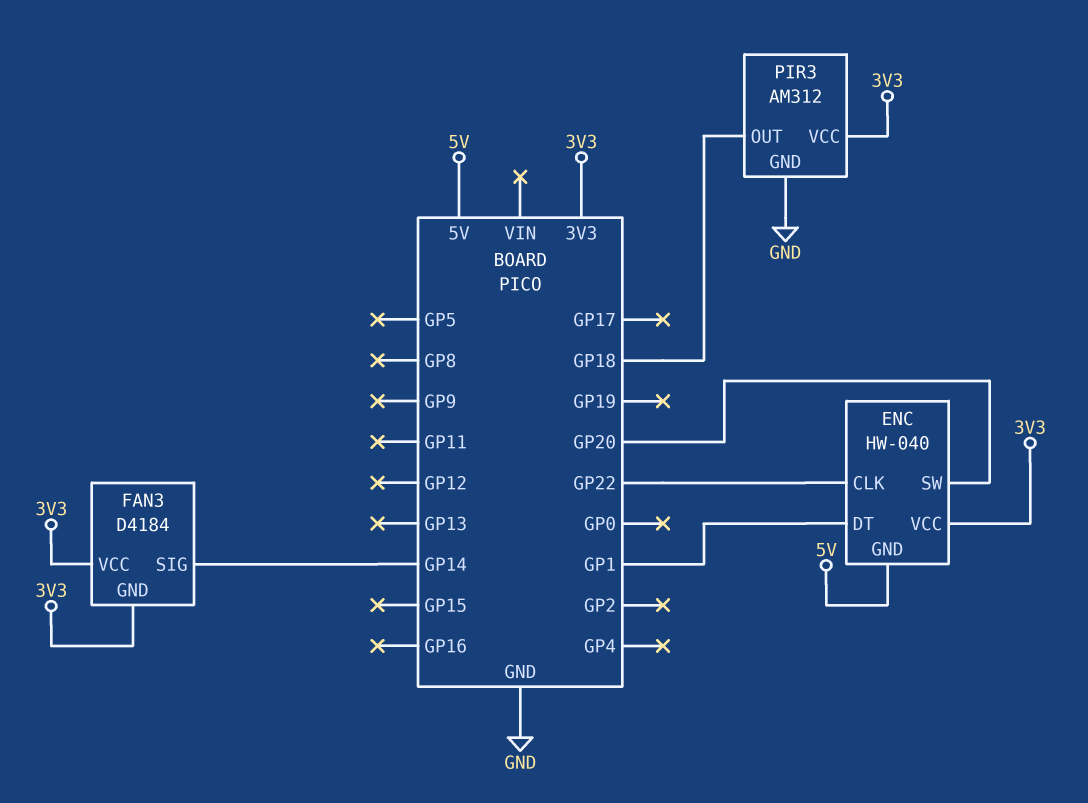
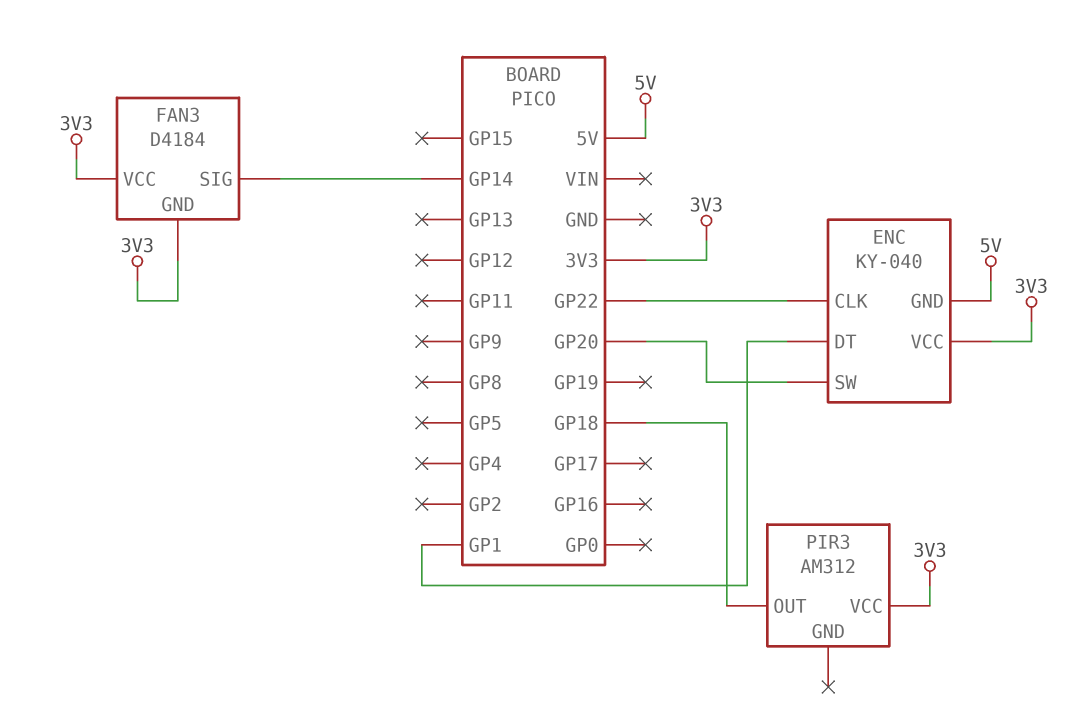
ENC: HW-040 -> KY-040
PIR3 pin GND: GND -> none

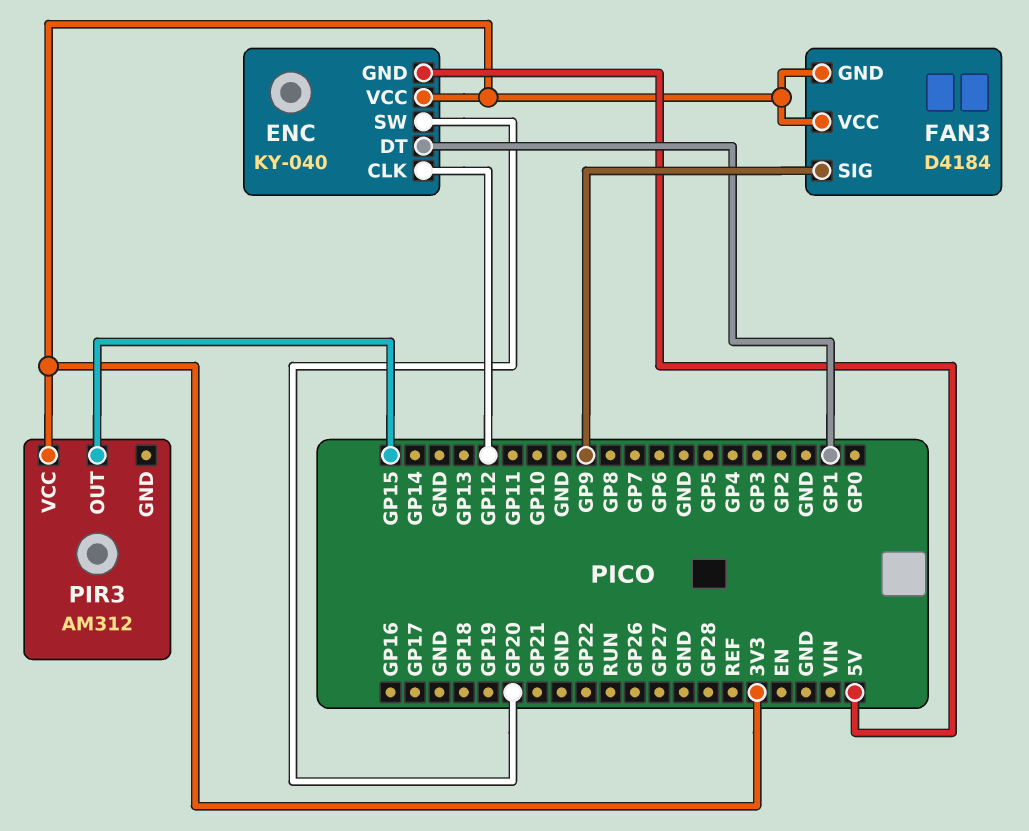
ENC pin CLK: GP22 -> GP12
FAN3 pin SIG: GP14 -> GP9
PIR3 pin OUT: GP18 -> GP15

